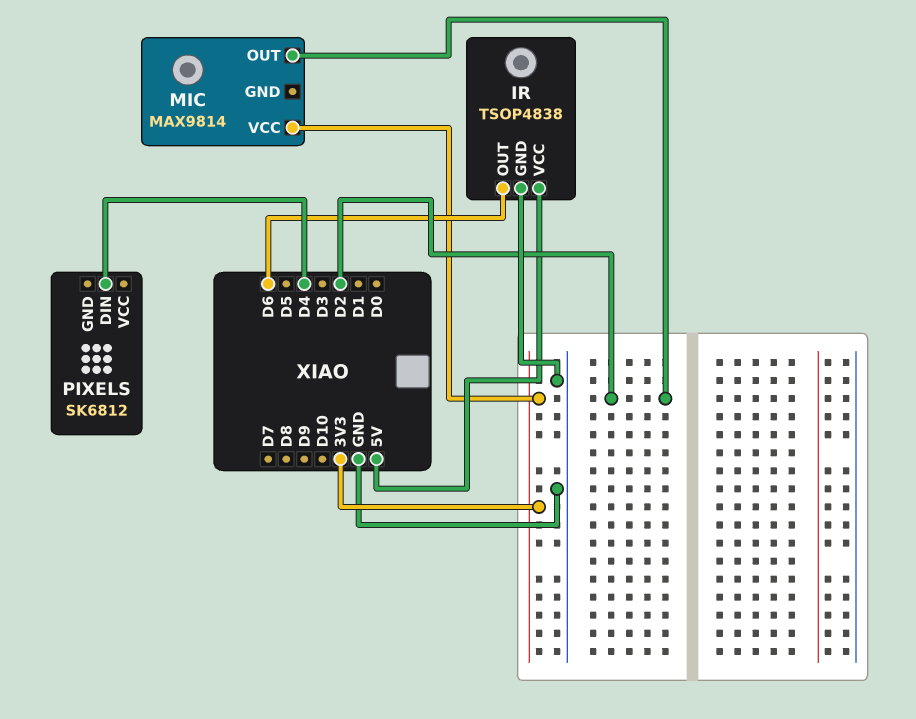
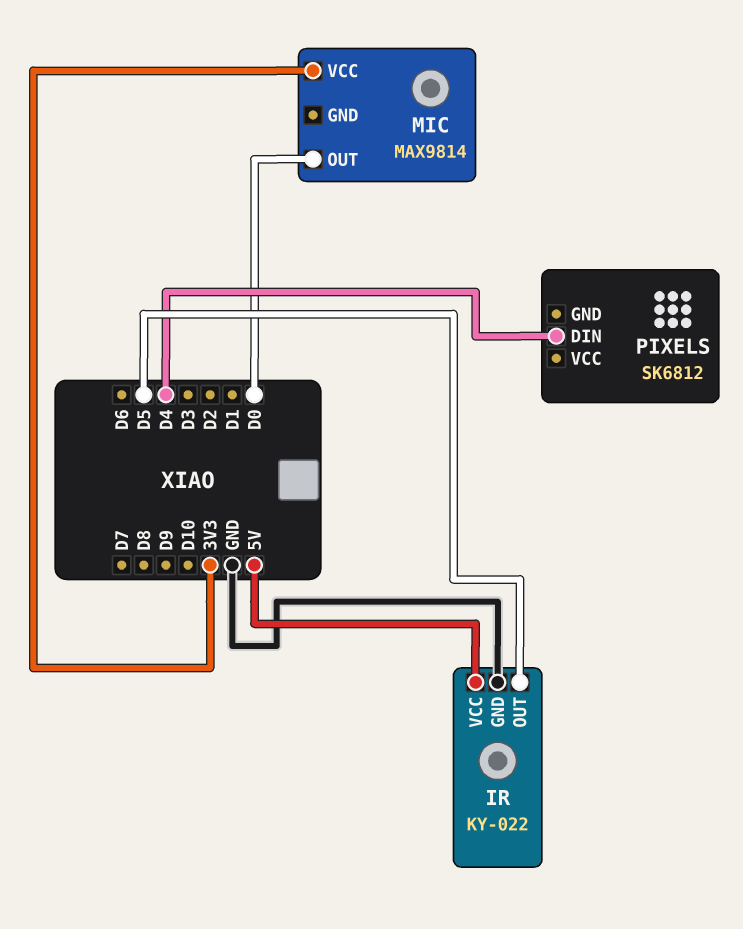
IR: TSOP4838 -> KY-022
IR pin OUT: D6 -> D5
MIC pin OUT: D2 -> D0

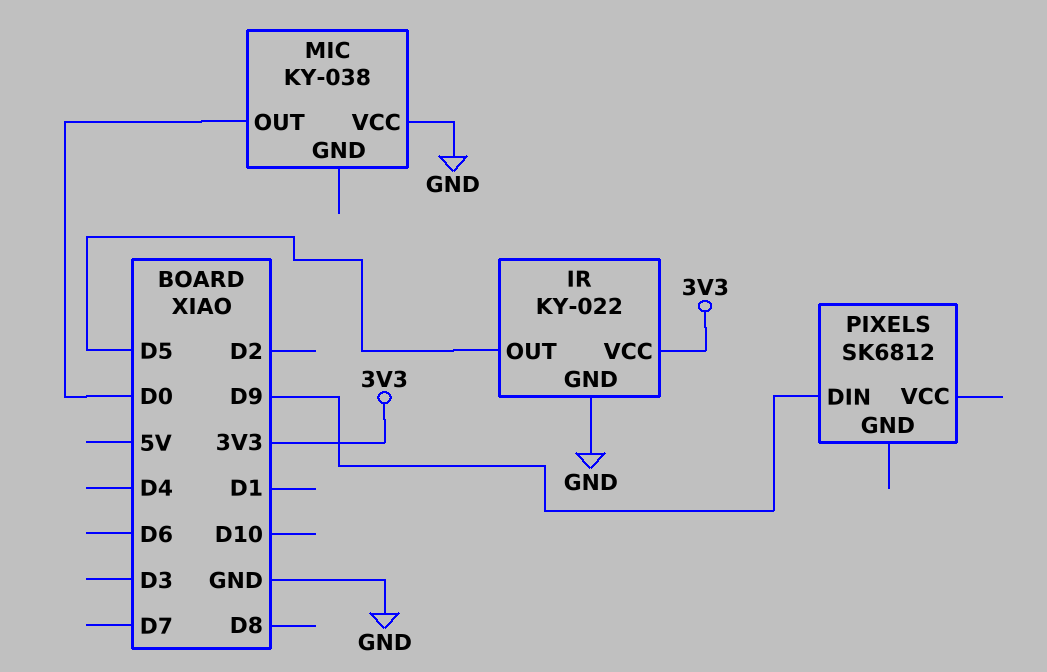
IR pin VCC: 5V -> 3V3
MIC: MAX9814 -> KY-038
MIC pin VCC: 3V3 -> GND
PIXELS pin DIN: D4 -> D9

